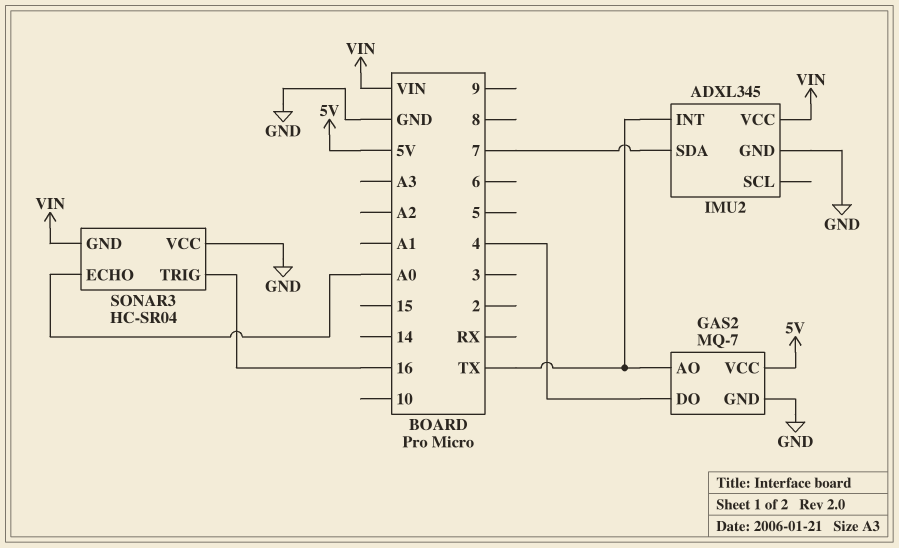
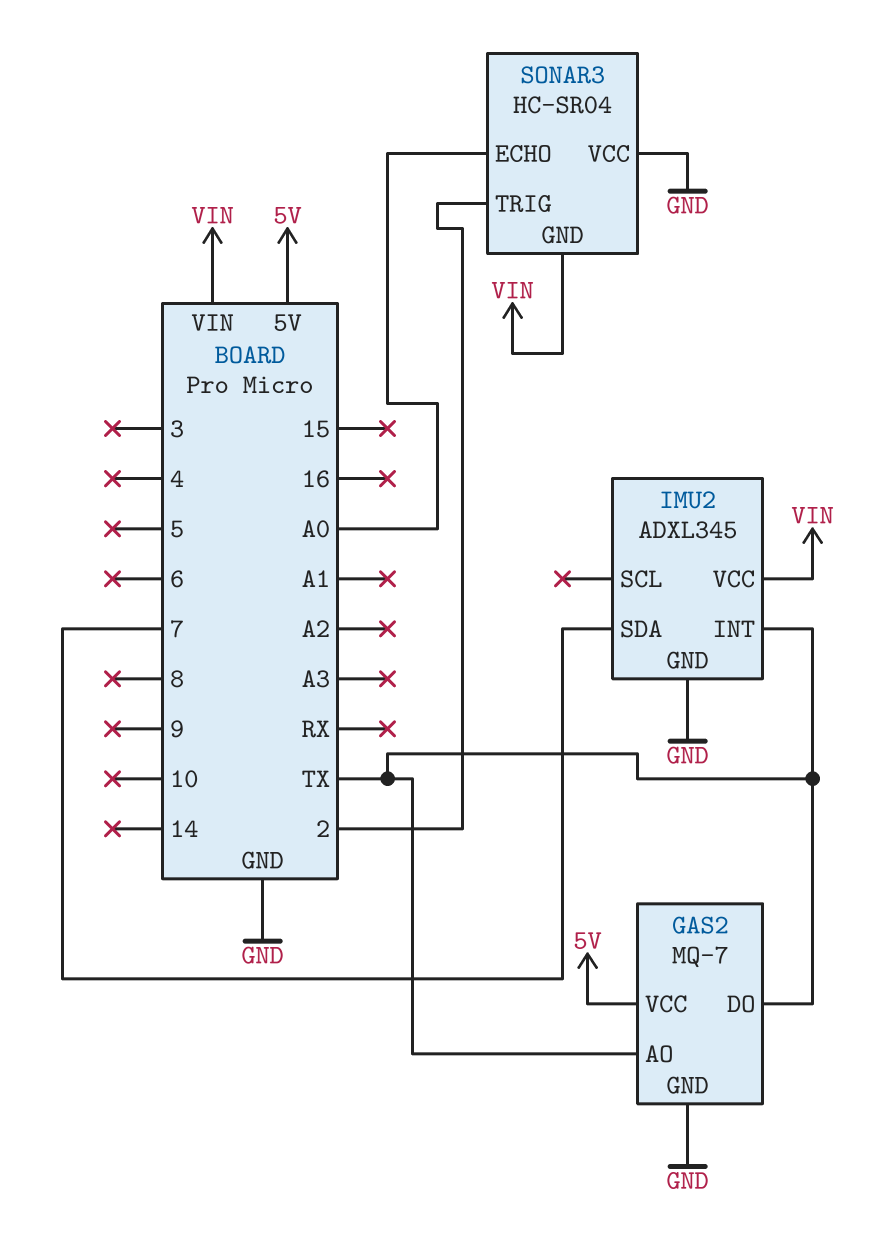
GAS2 pin DO: 4 -> TX
SONAR3 pin TRIG: 16 -> 2

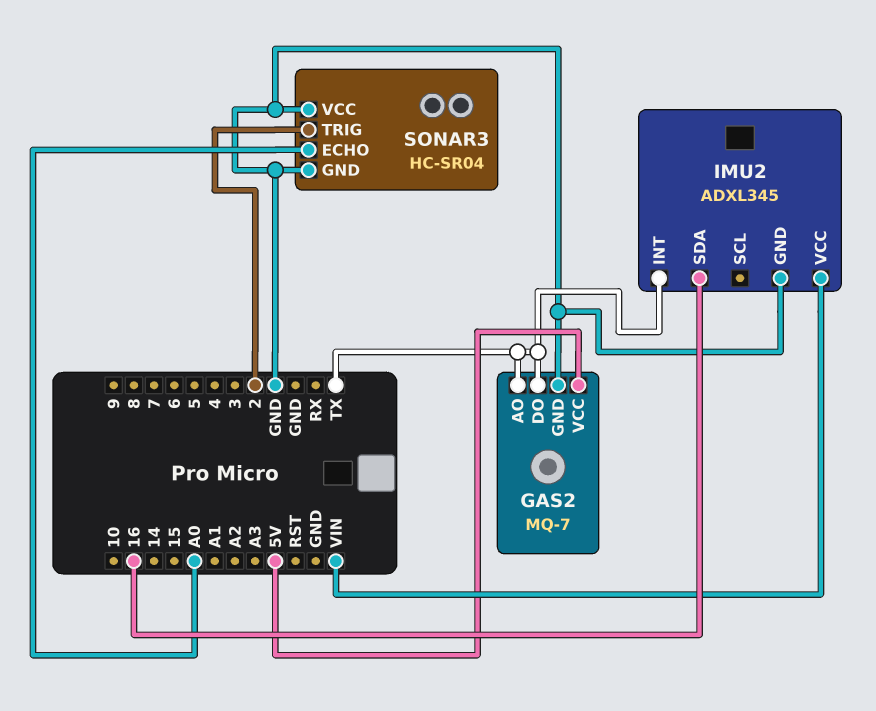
IMU2 pin SDA: 7 -> 16
SONAR3 pin GND: VIN -> GND

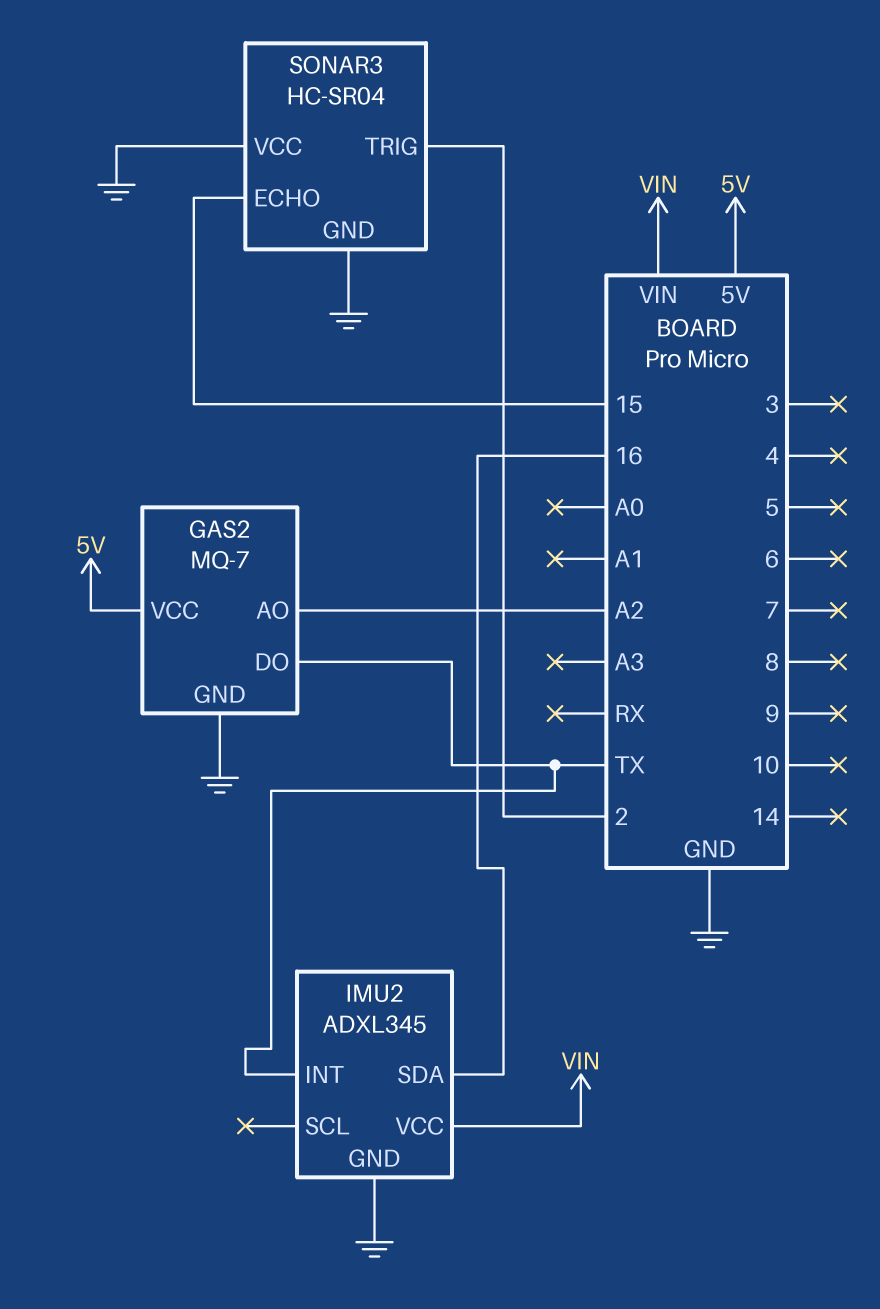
GAS2 pin AO: TX -> A2
SONAR3 pin ECHO: A0 -> 15

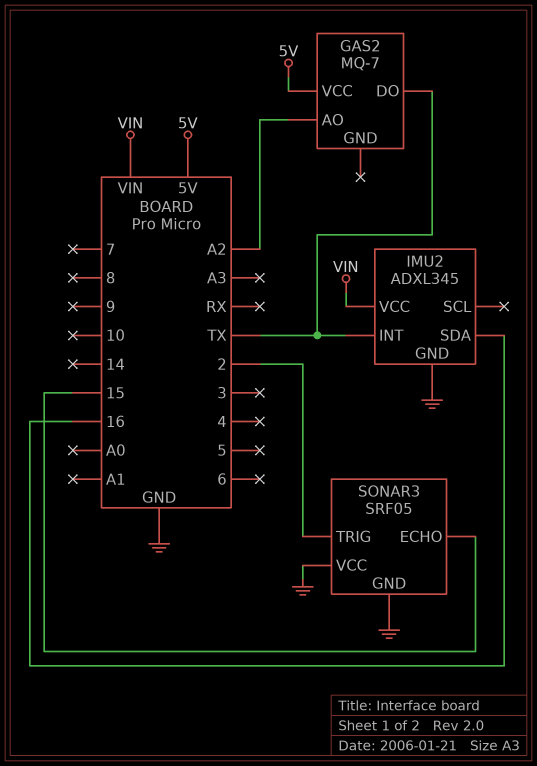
GAS2 pin GND: GND -> none
SONAR3: HC-SR04 -> SRF05

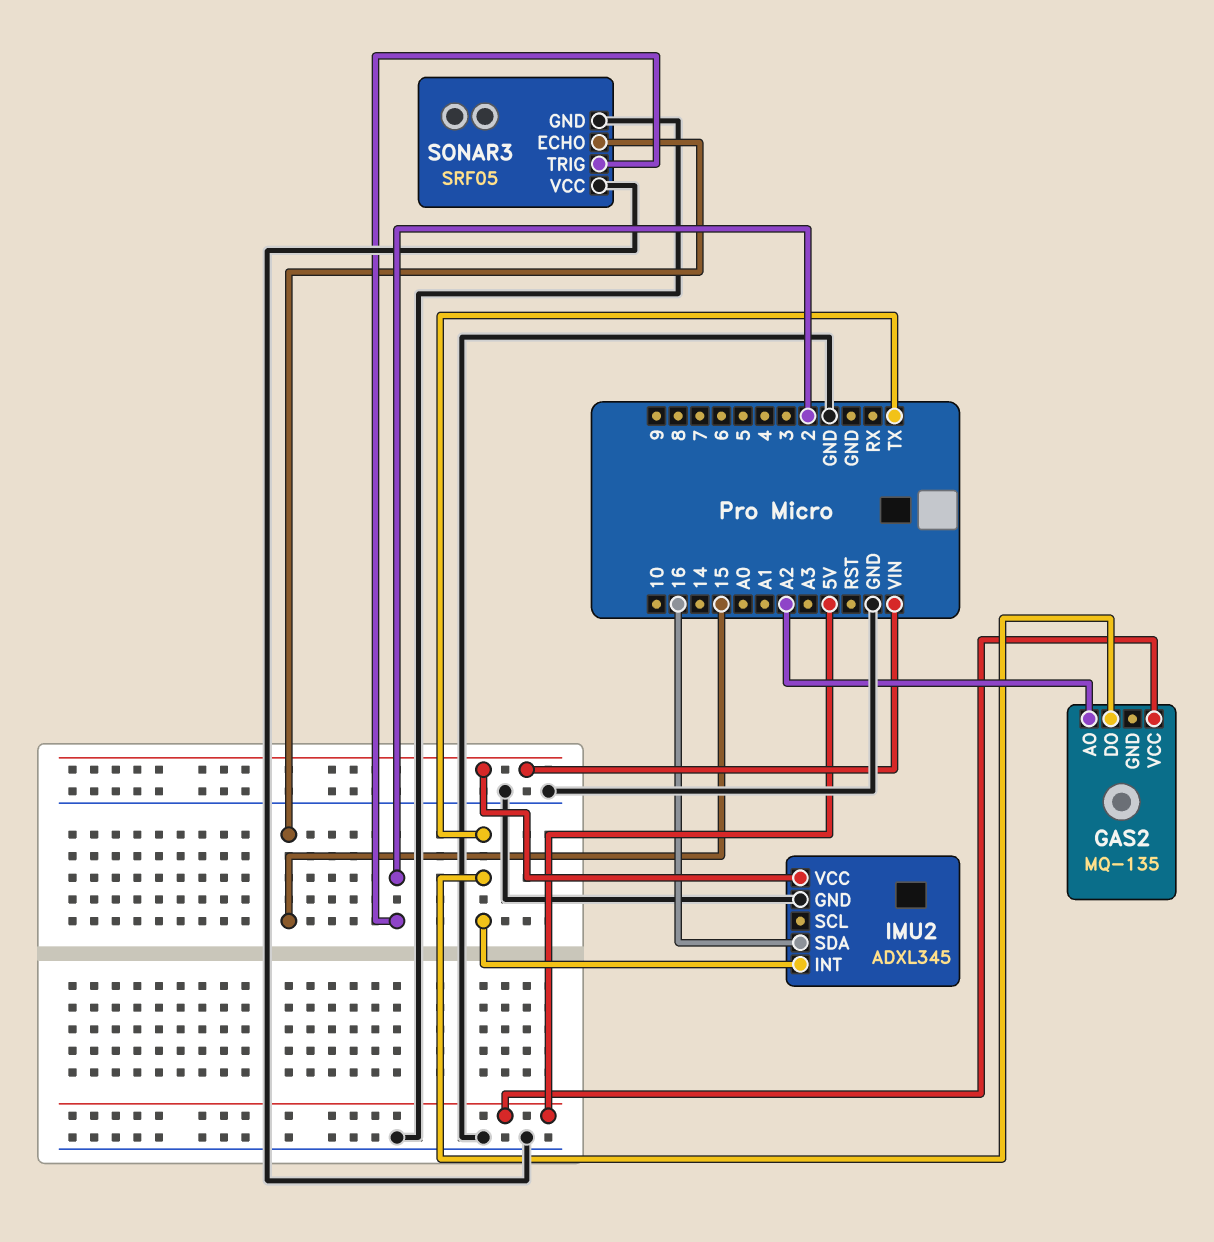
GAS2: MQ-7 -> MQ-135

